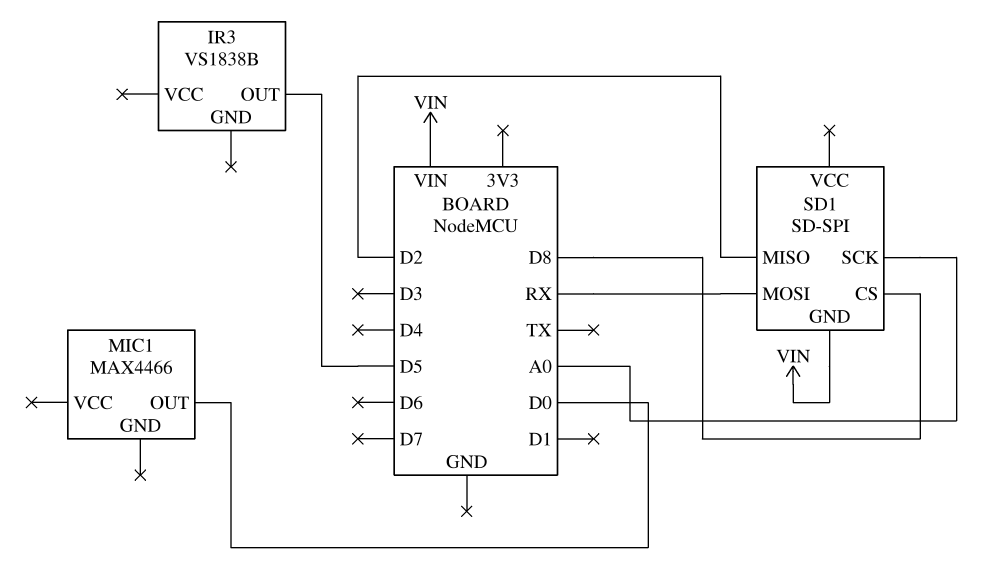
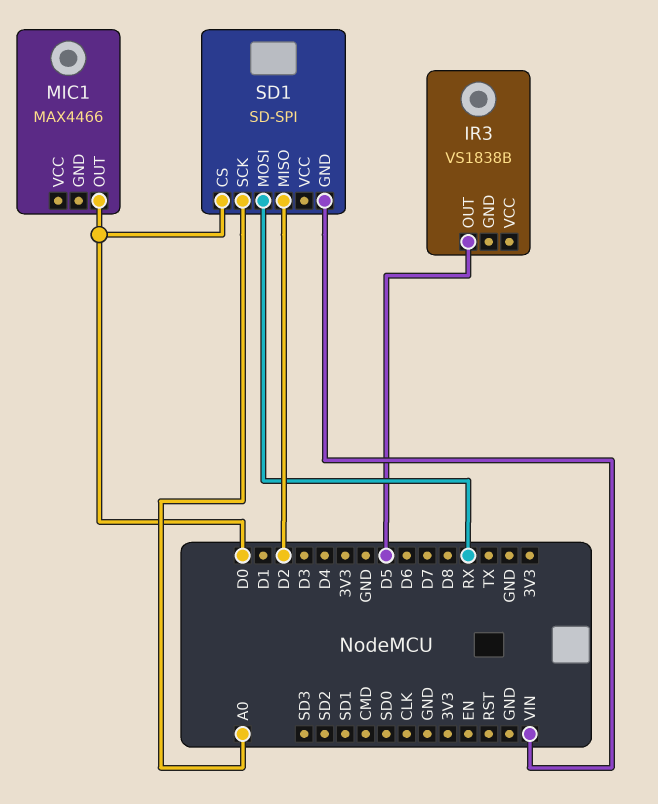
SD1 pin CS: D8 -> D0

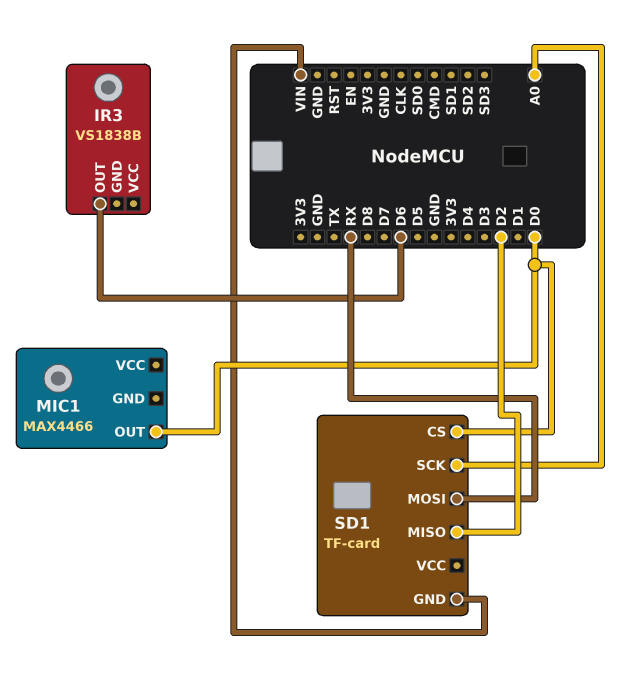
IR3 pin OUT: D5 -> D6
SD1: SD-SPI -> TF-card

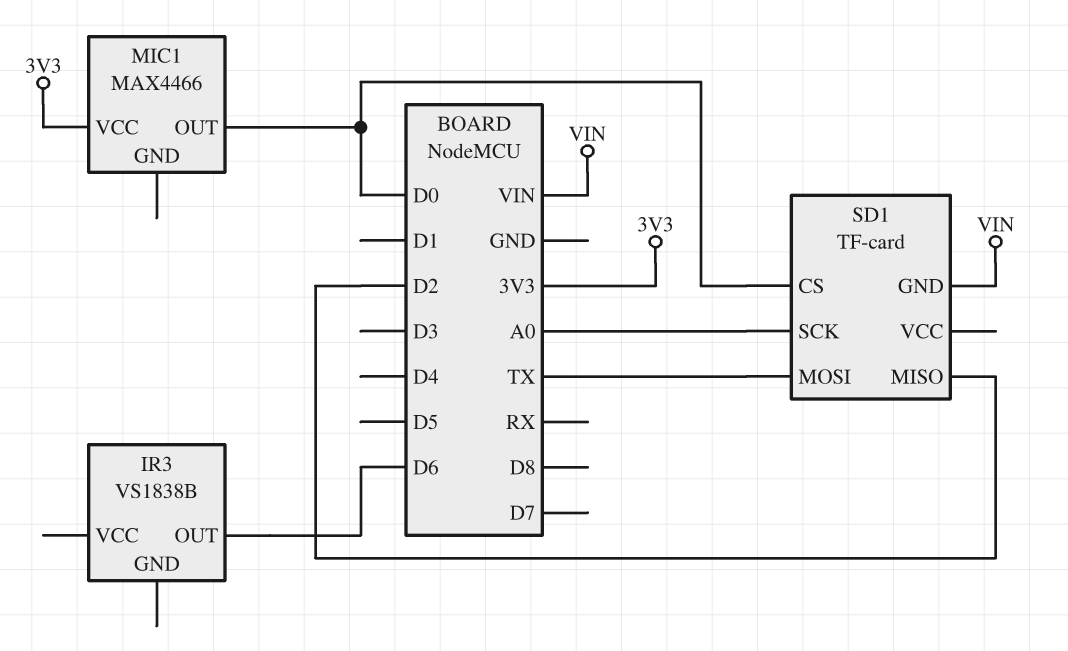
MIC1 pin VCC: none -> 3V3
SD1 pin MOSI: RX -> TX

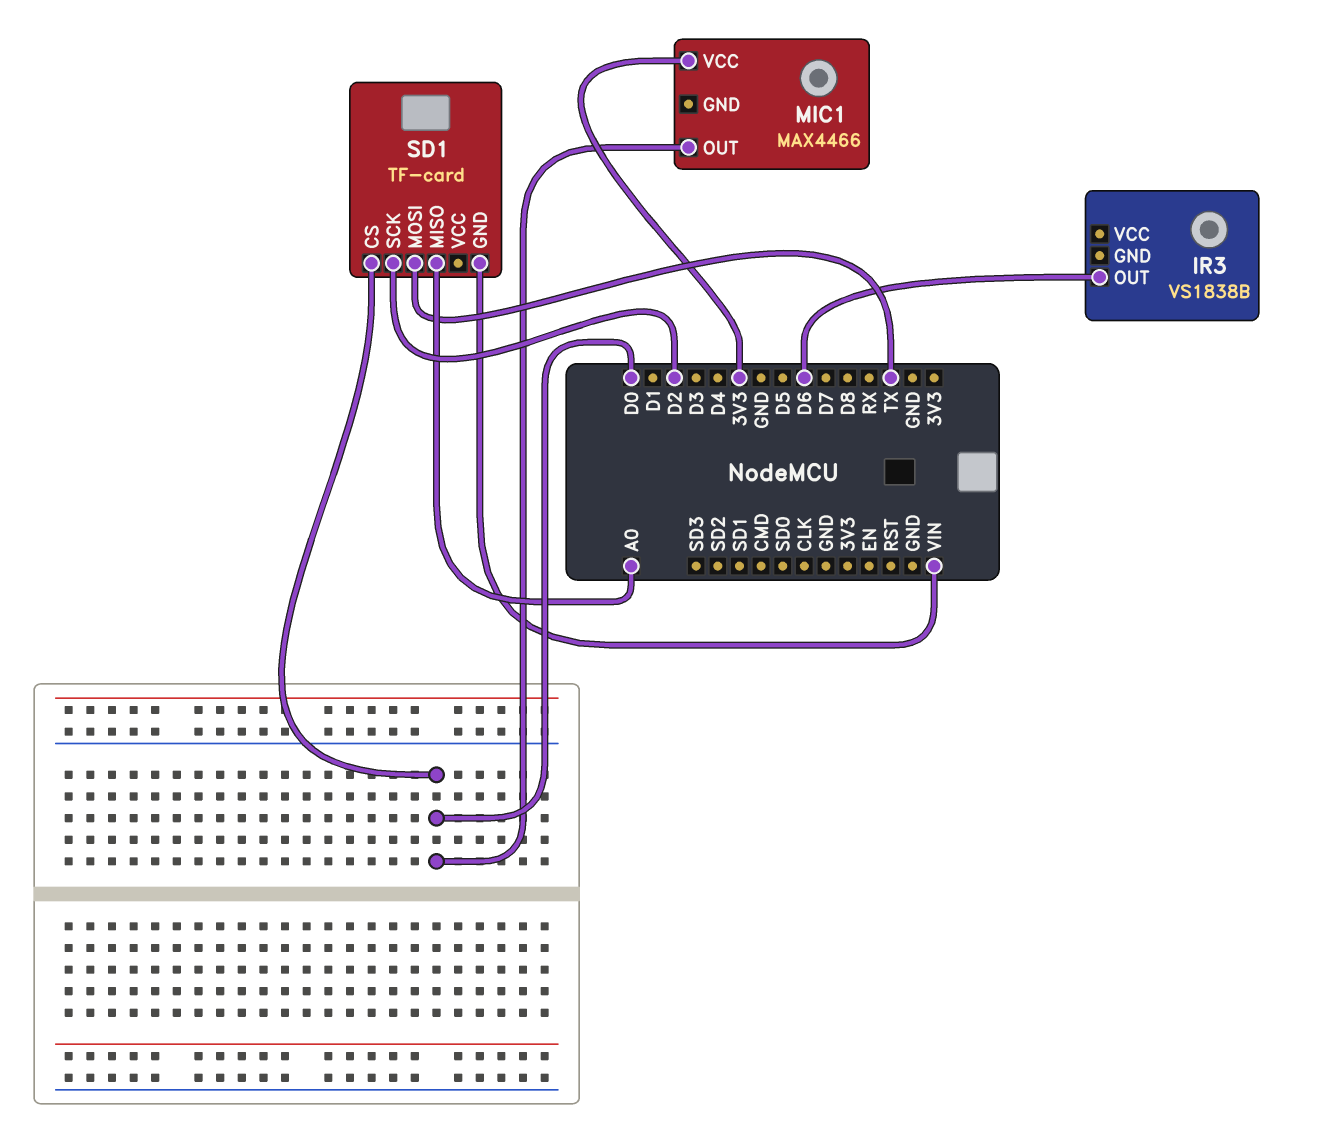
SD1 pin MISO: D2 -> A0
SD1 pin SCK: A0 -> D2

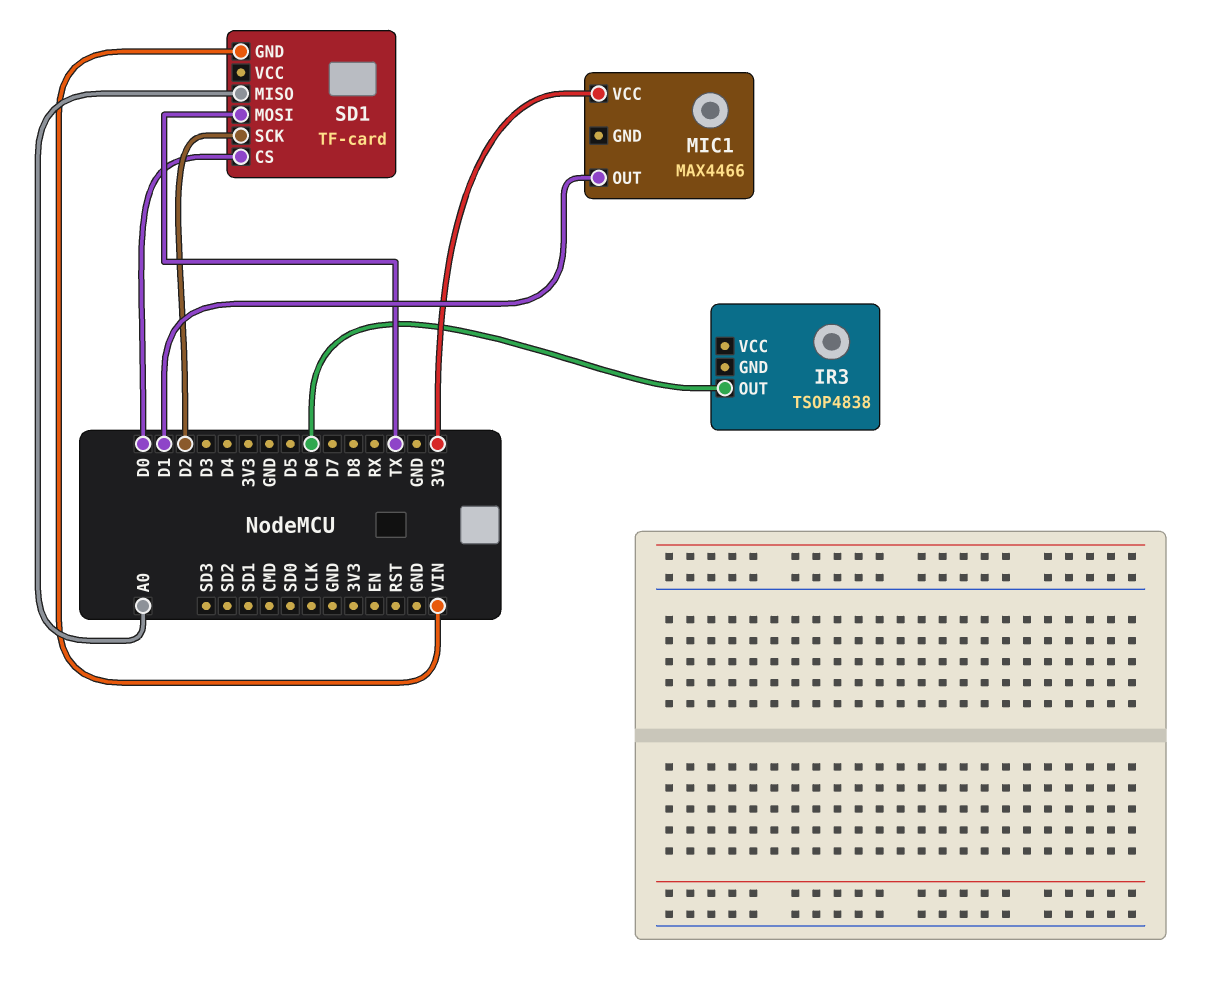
IR3: VS1838B -> TSOP4838
MIC1 pin OUT: D0 -> D1

